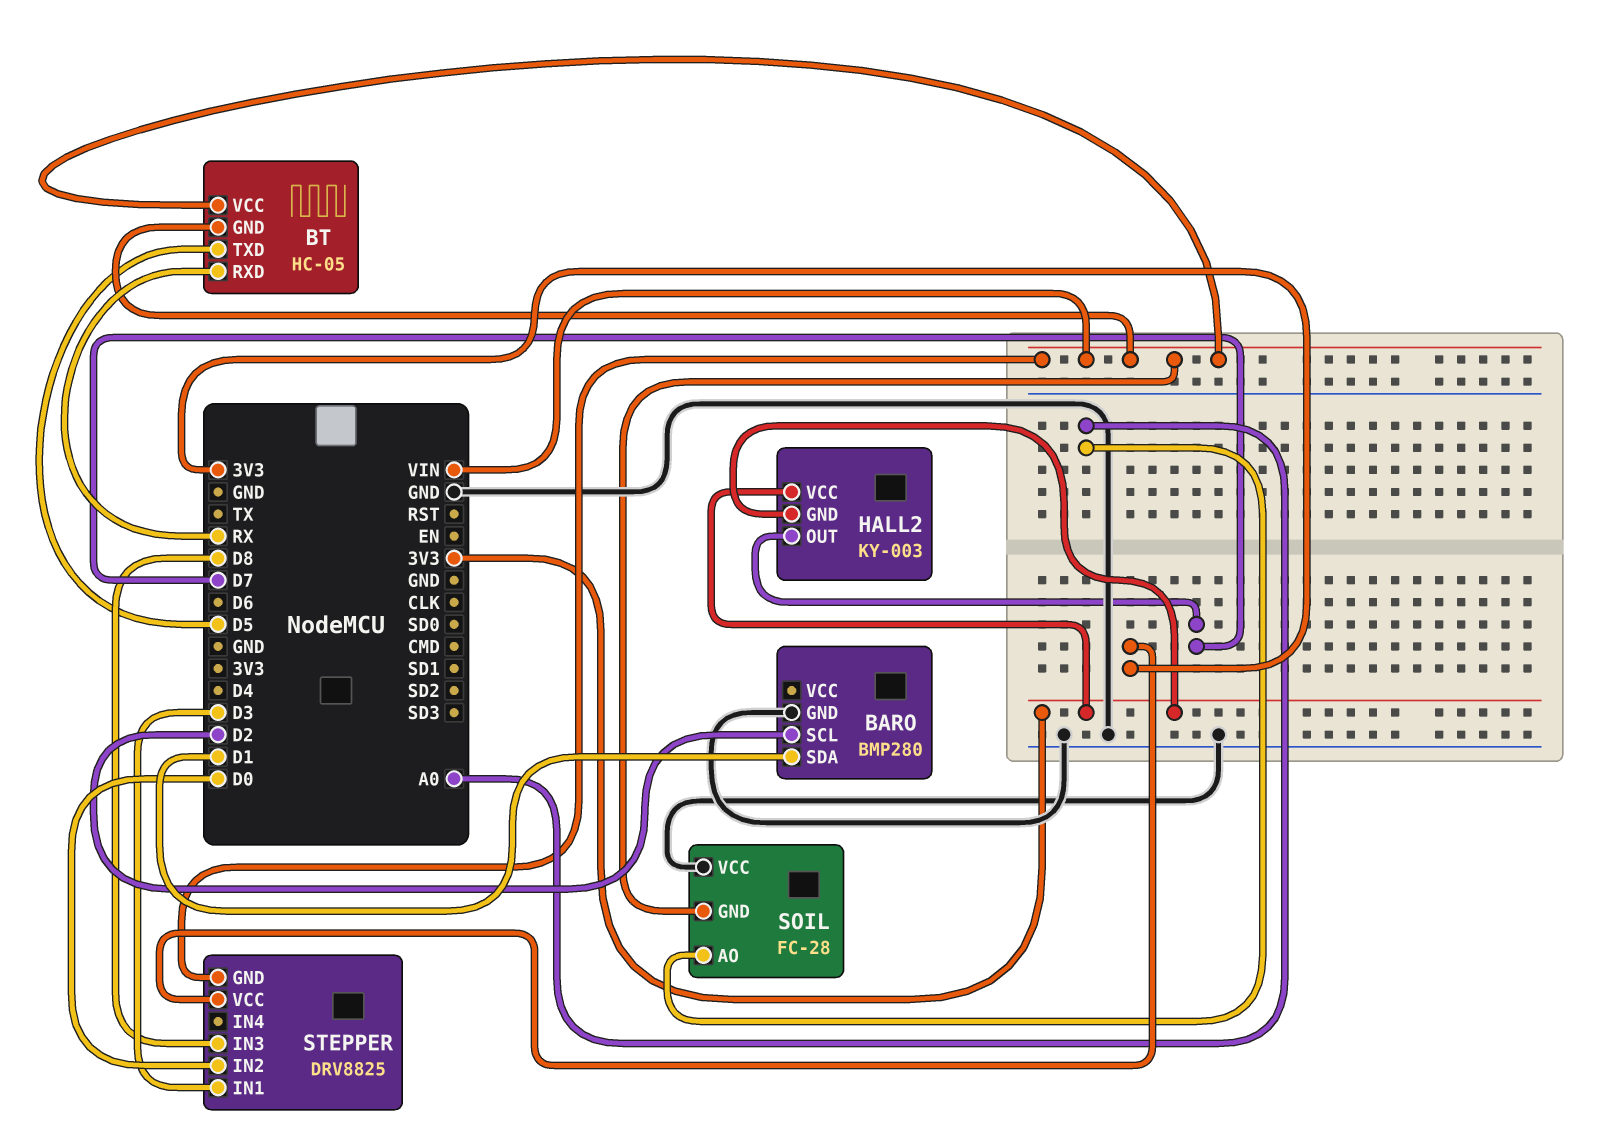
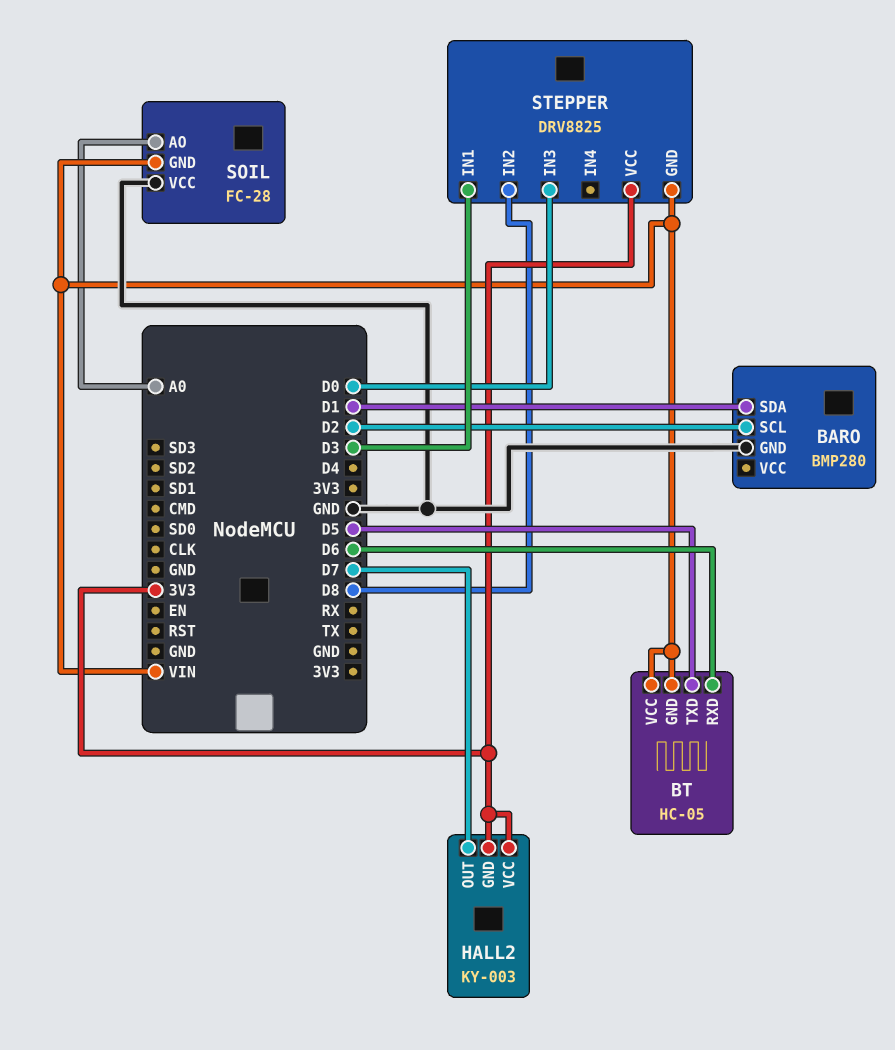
BT pin RXD: RX -> D6
STEPPER pin IN2: D0 -> D8
STEPPER pin IN3: D8 -> D0

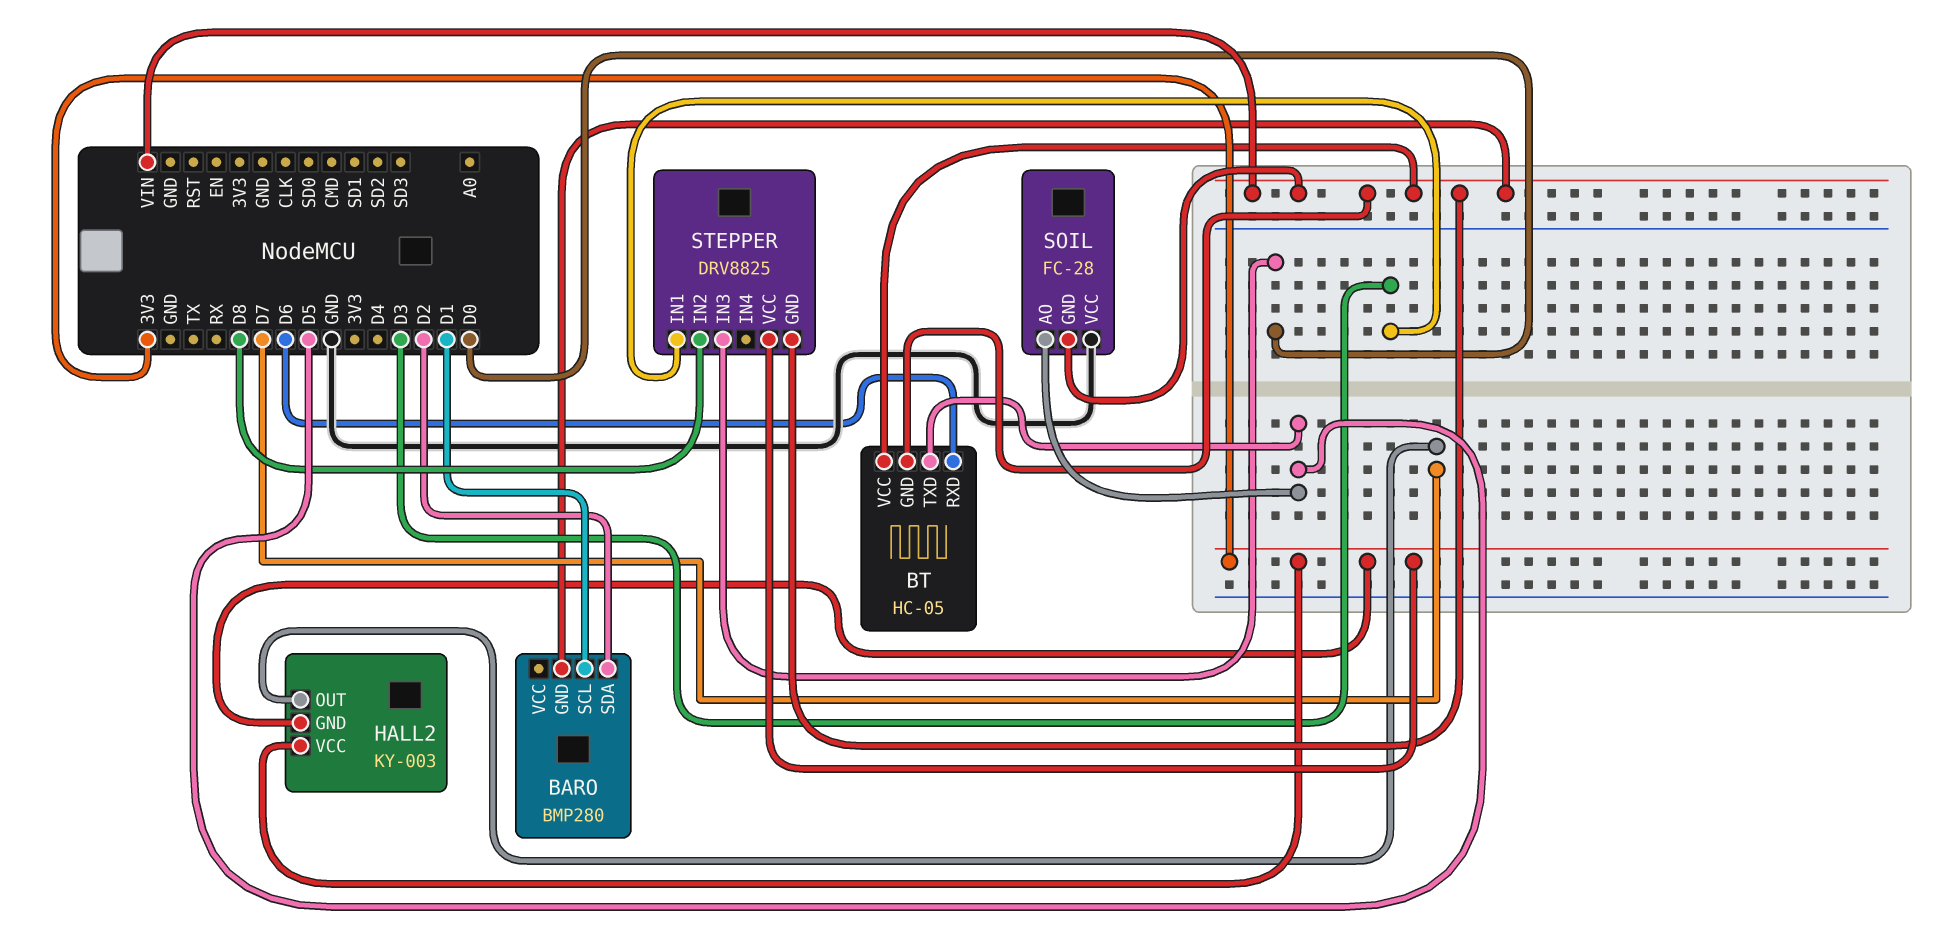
BARO pin GND: GND -> VIN
BARO pin SCL: D2 -> D1
BARO pin SDA: D1 -> D2
SOIL pin AO: A0 -> D5

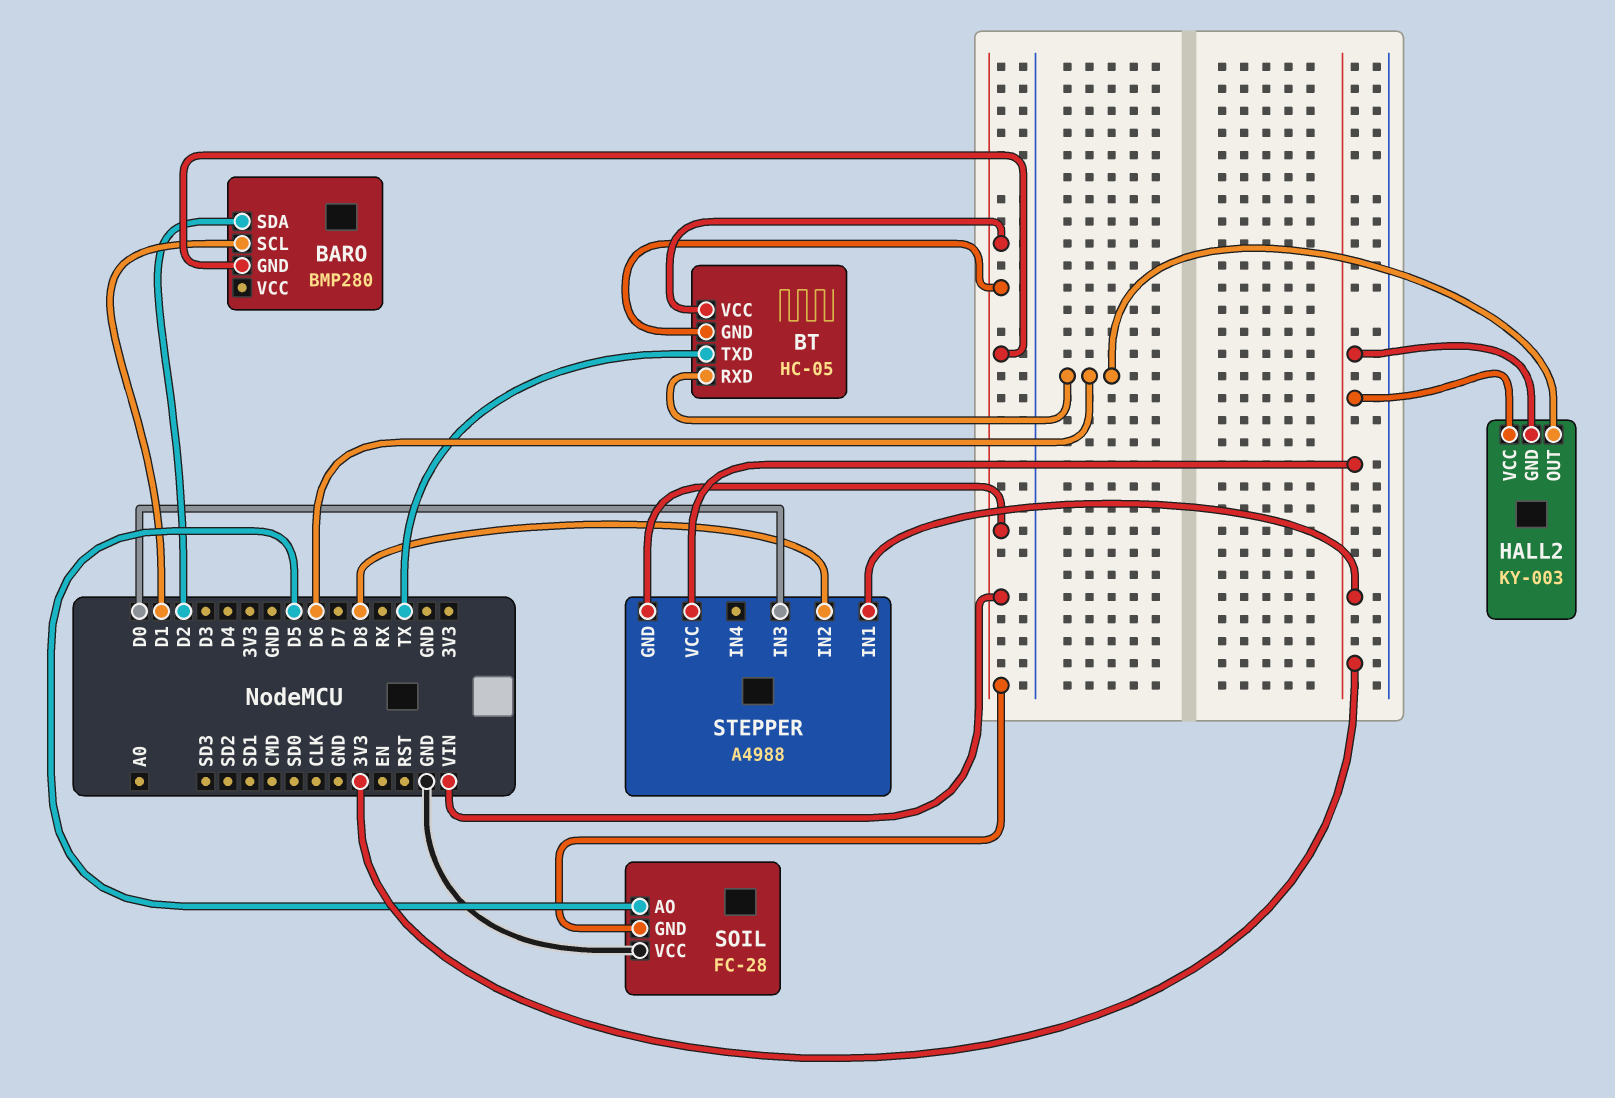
BT pin TXD: D5 -> TX
HALL2 pin OUT: D7 -> D6
STEPPER: DRV8825 -> A4988
STEPPER pin IN1: D3 -> 3V3

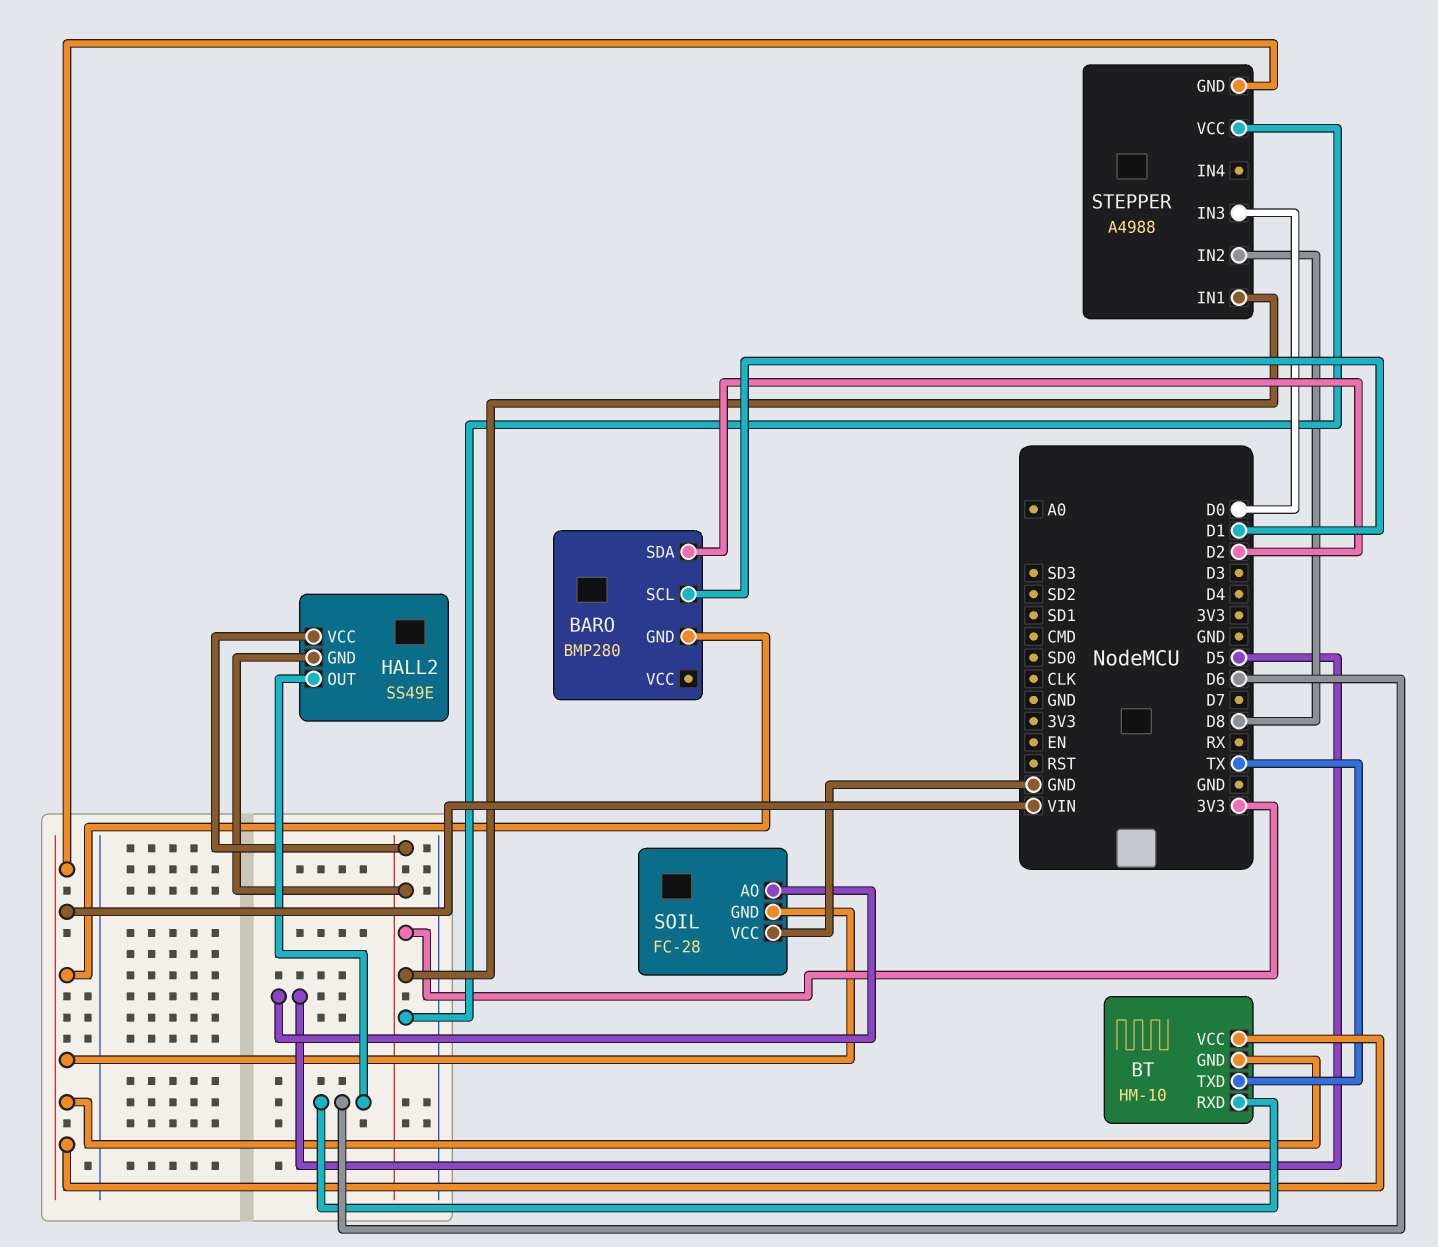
BT: HC-05 -> HM-10
HALL2: KY-003 -> SS49E

